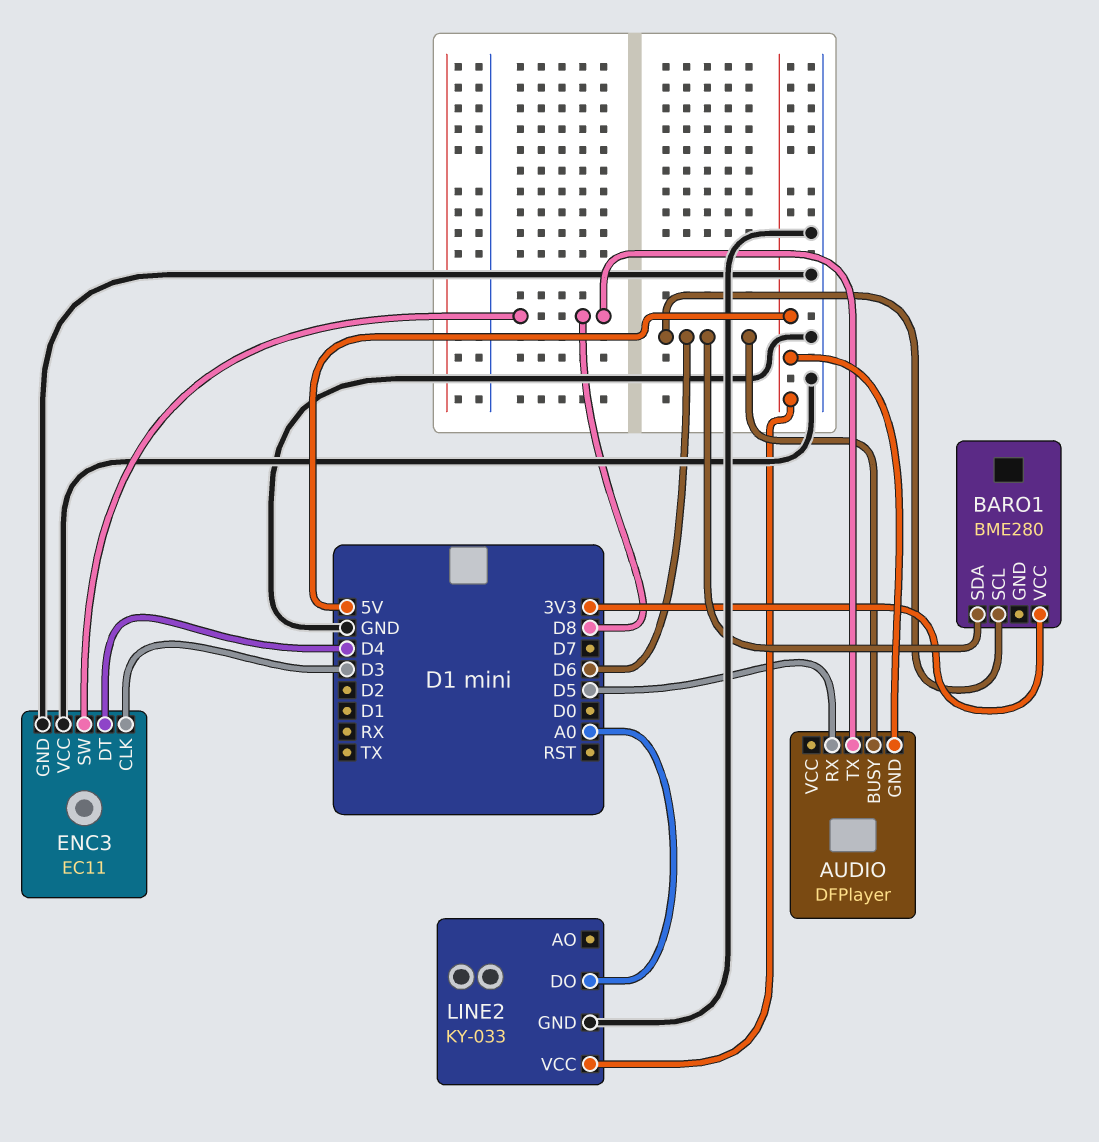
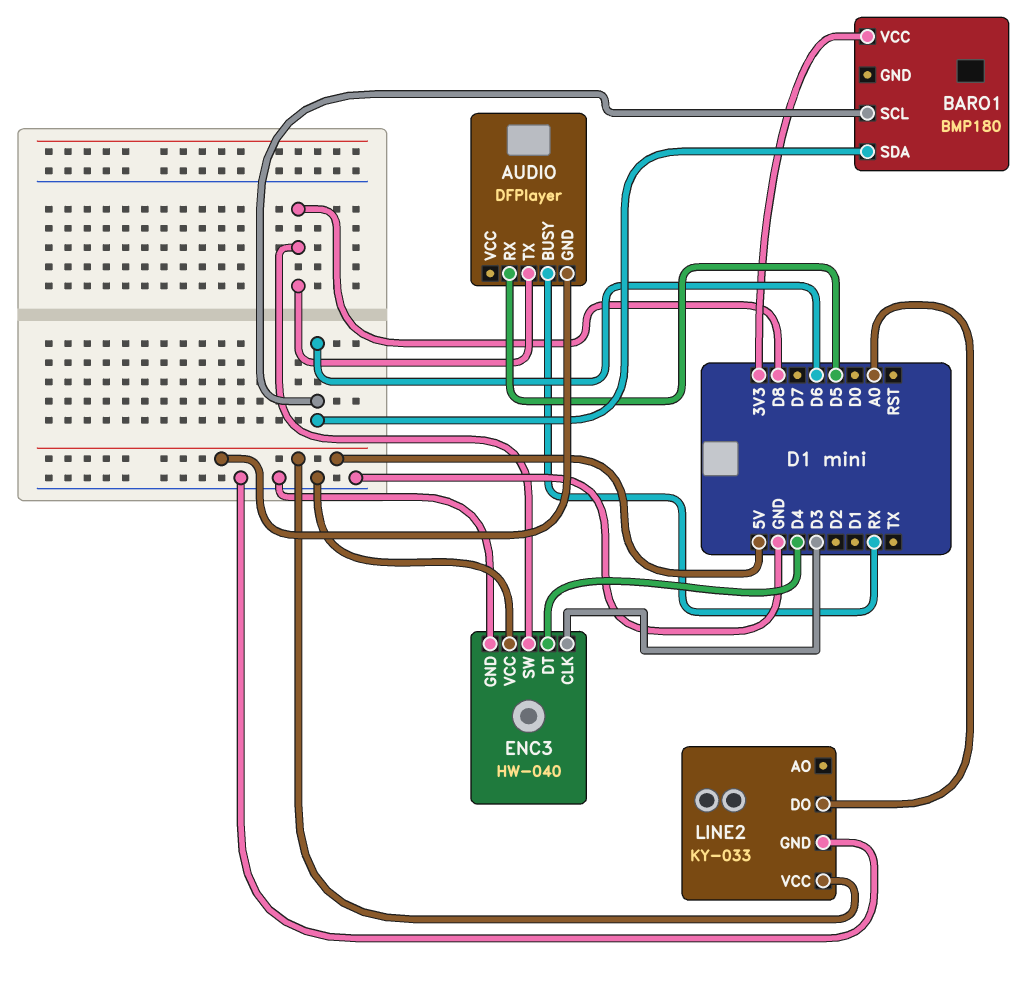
AUDIO pin BUSY: D6 -> RX
BARO1: BME280 -> BMP180
ENC3: EC11 -> HW-040

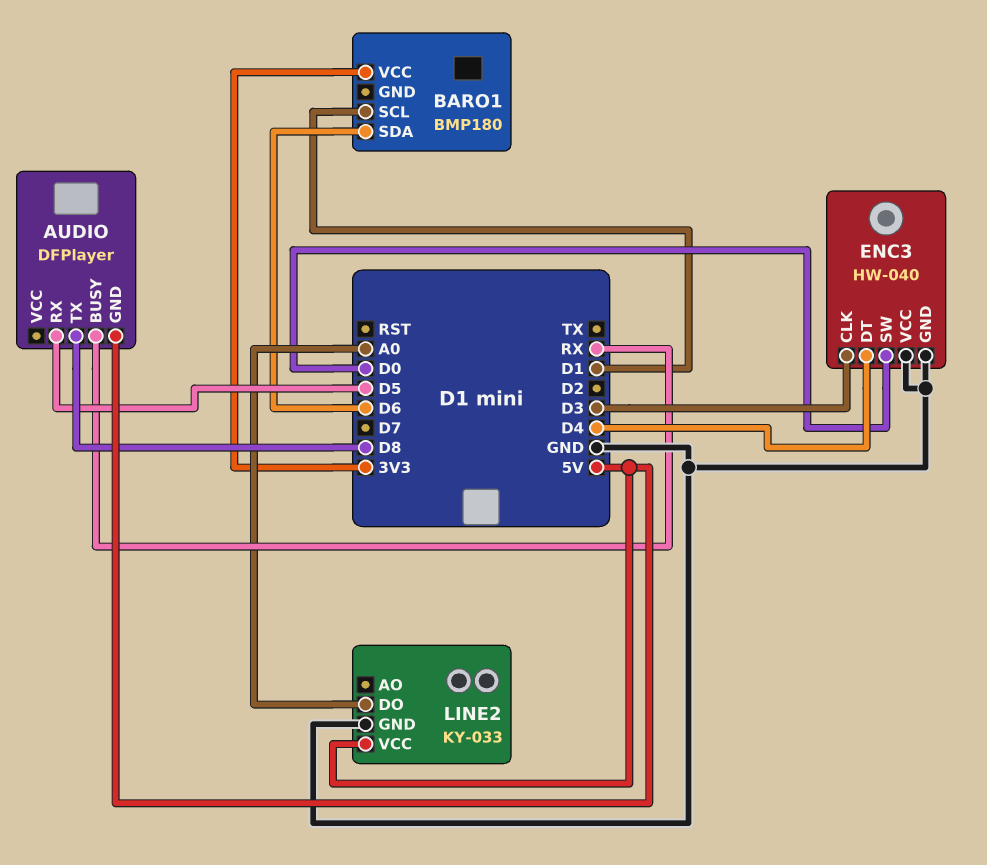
BARO1 pin SCL: D6 -> D1
ENC3 pin SW: D8 -> D0

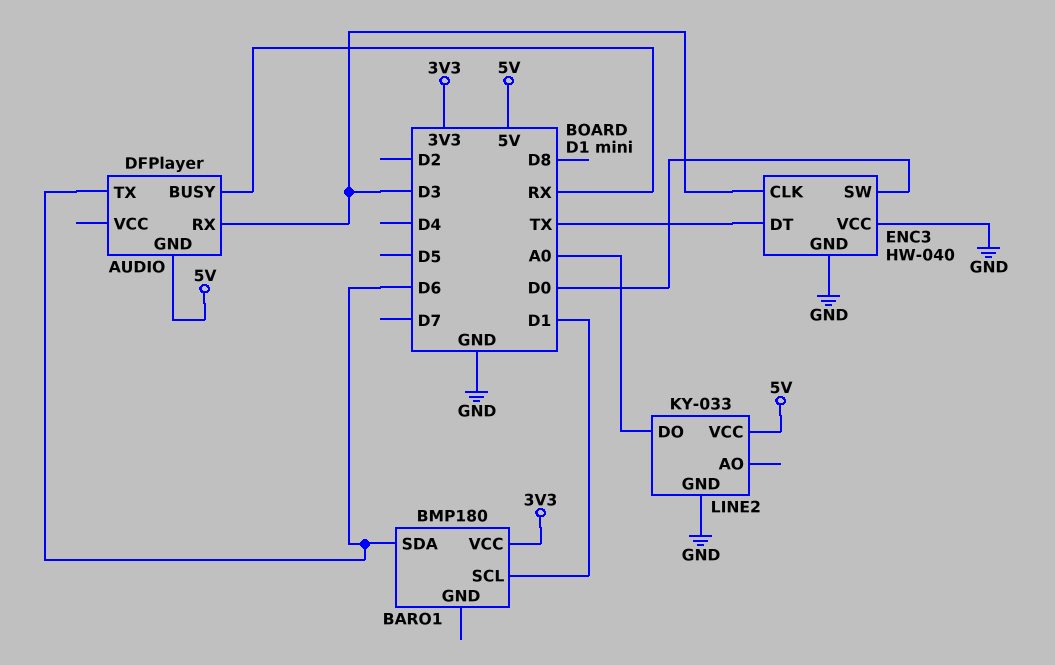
AUDIO pin RX: D5 -> D3
AUDIO pin TX: D8 -> D6
ENC3 pin DT: D4 -> TX

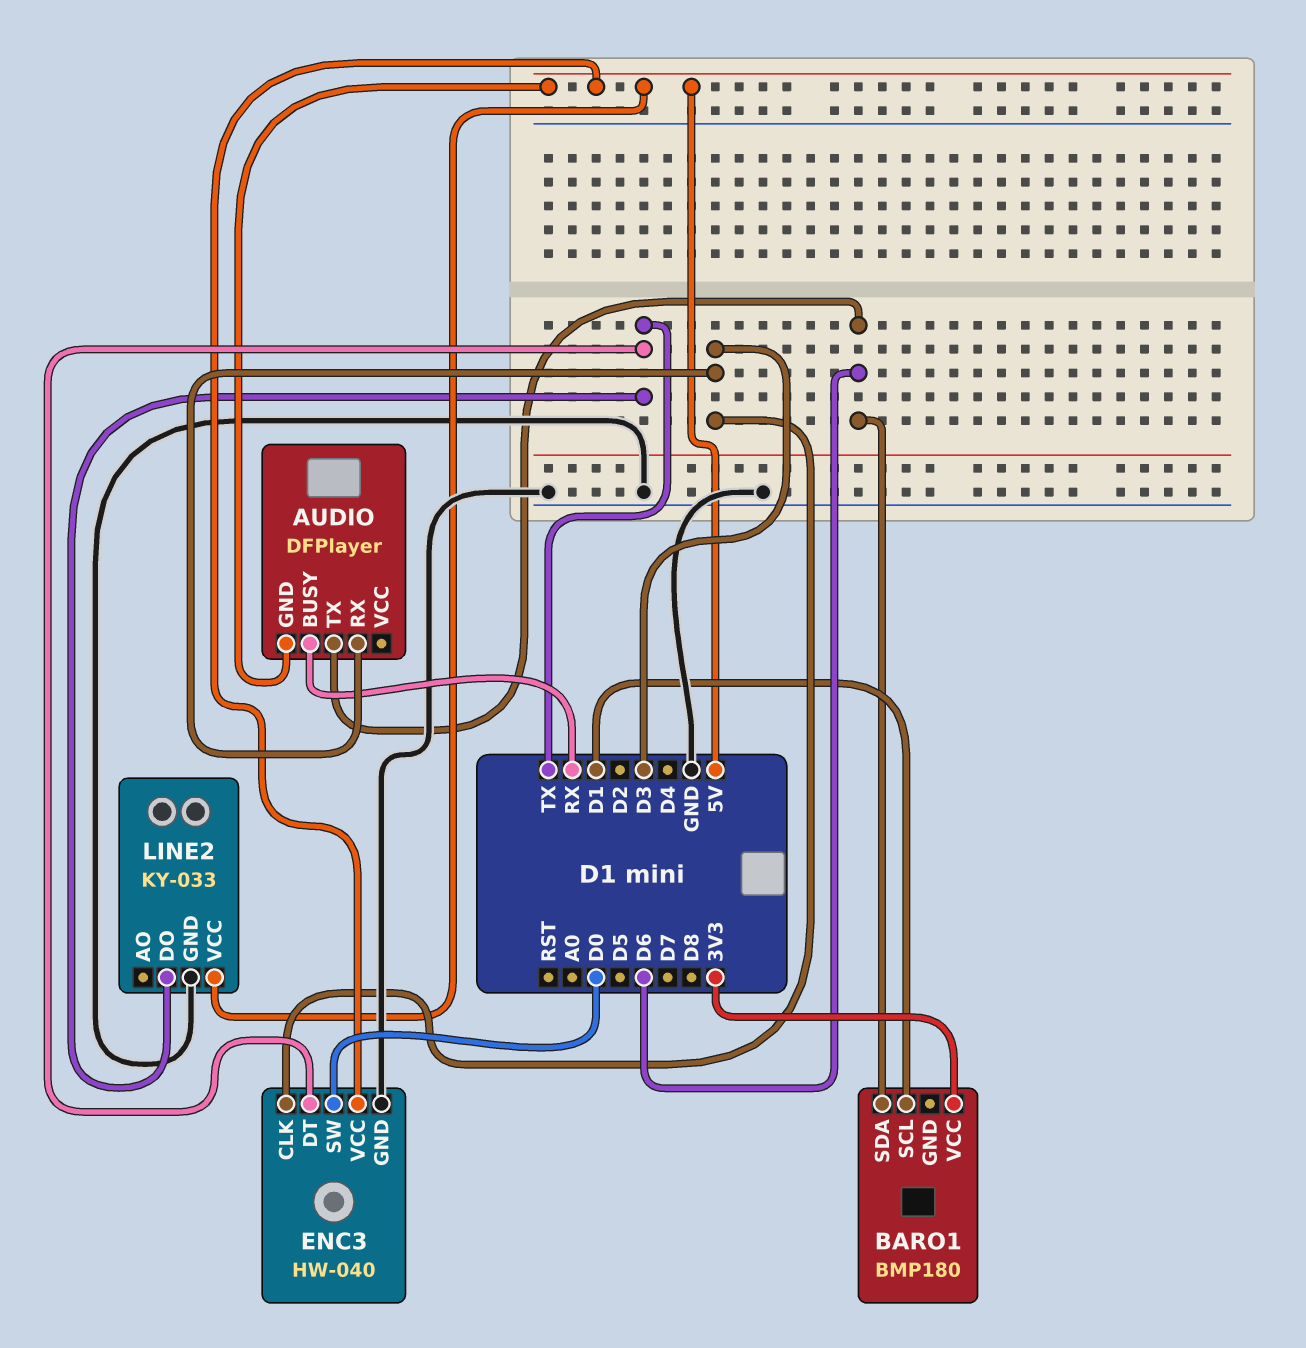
ENC3 pin VCC: GND -> 5V
LINE2 pin DO: A0 -> TX

